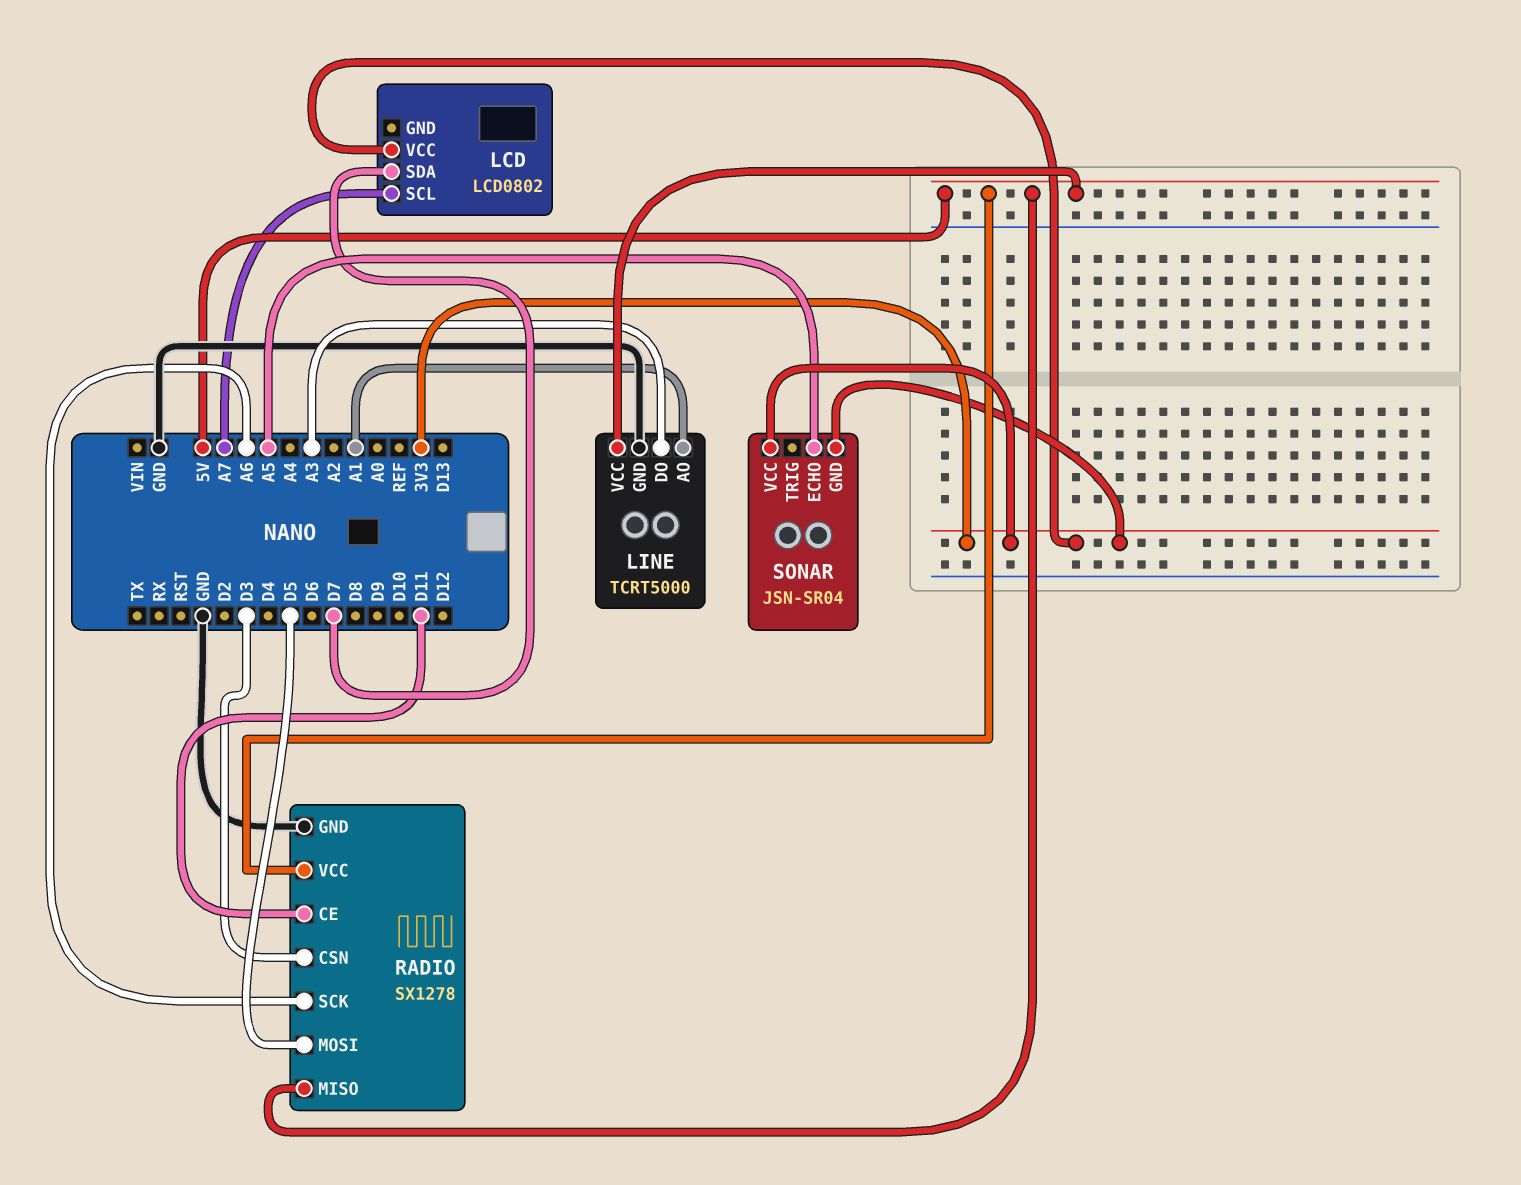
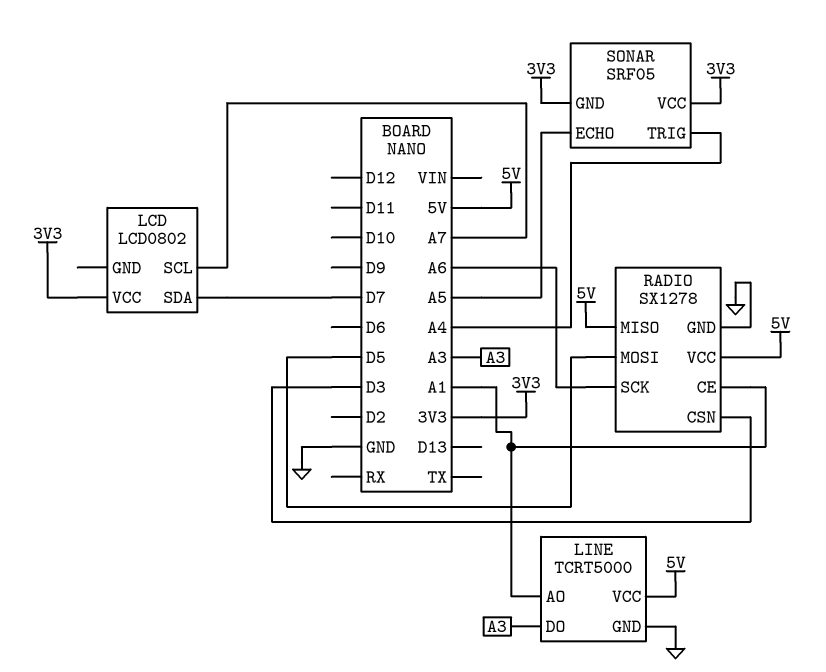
RADIO pin CE: D11 -> A1
SONAR: JSN-SR04 -> SRF05
SONAR pin TRIG: none -> A4

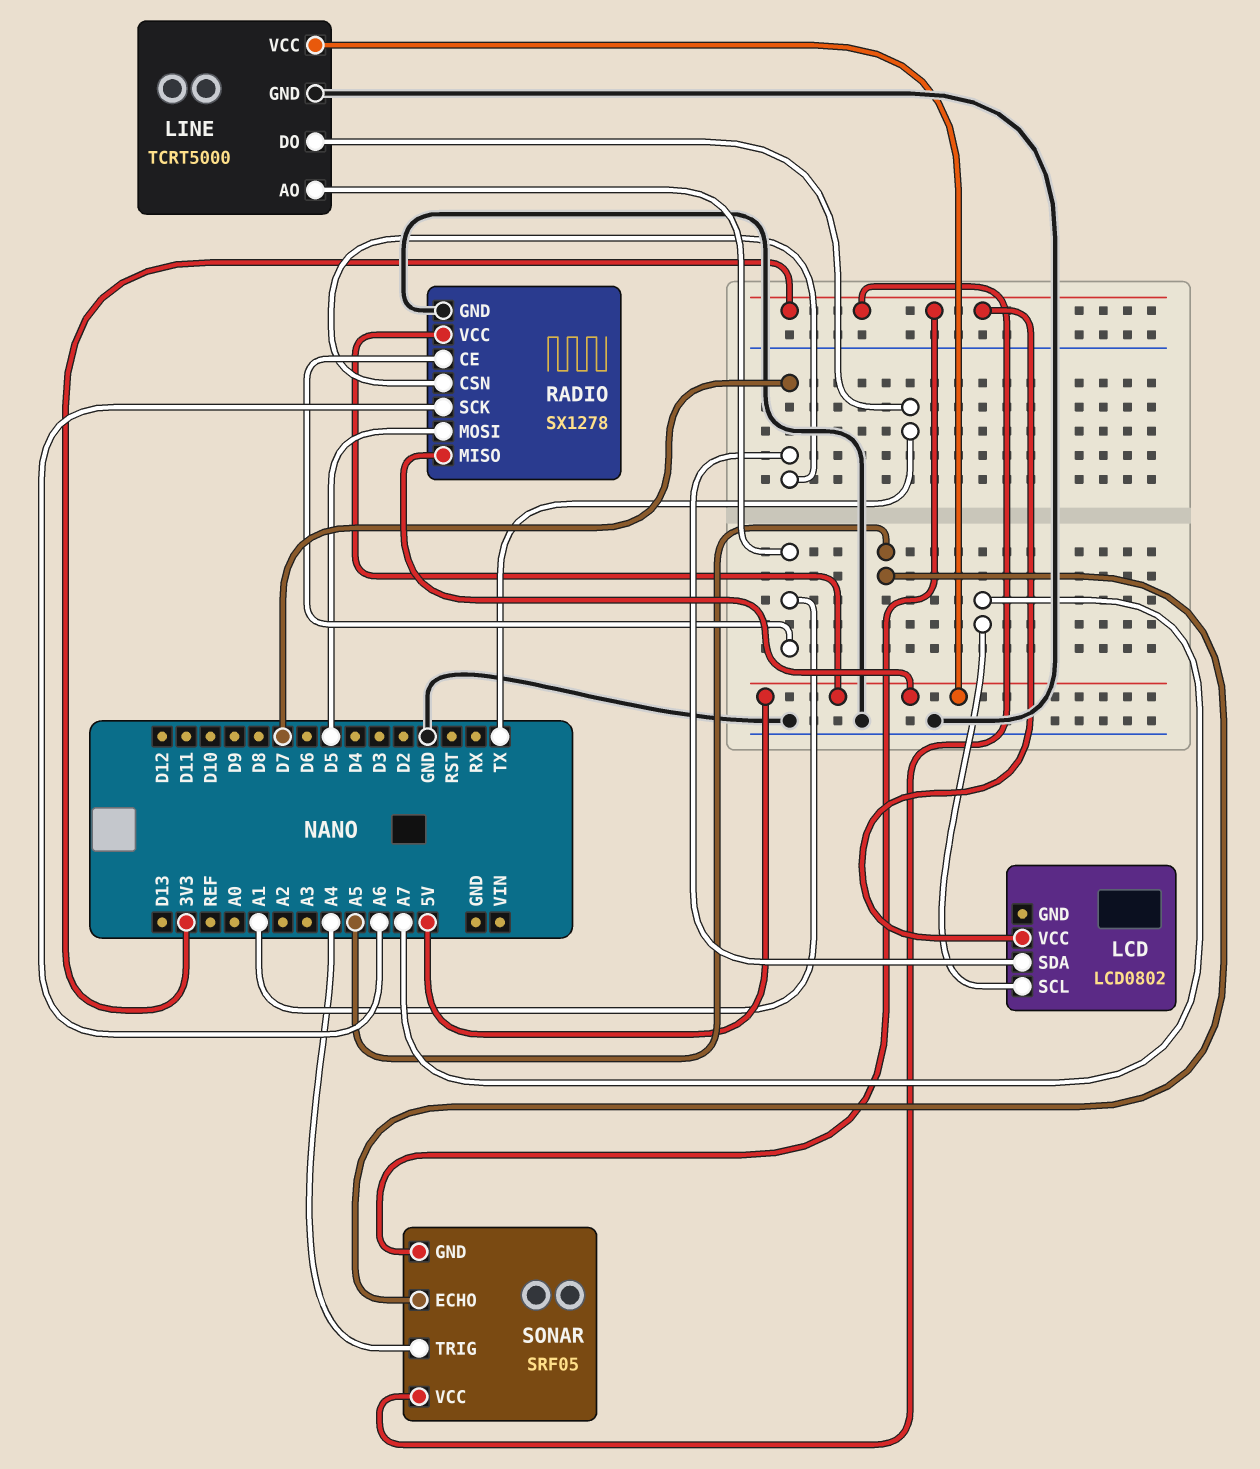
LINE pin DO: A3 -> TX
RADIO pin CSN: D3 -> D7

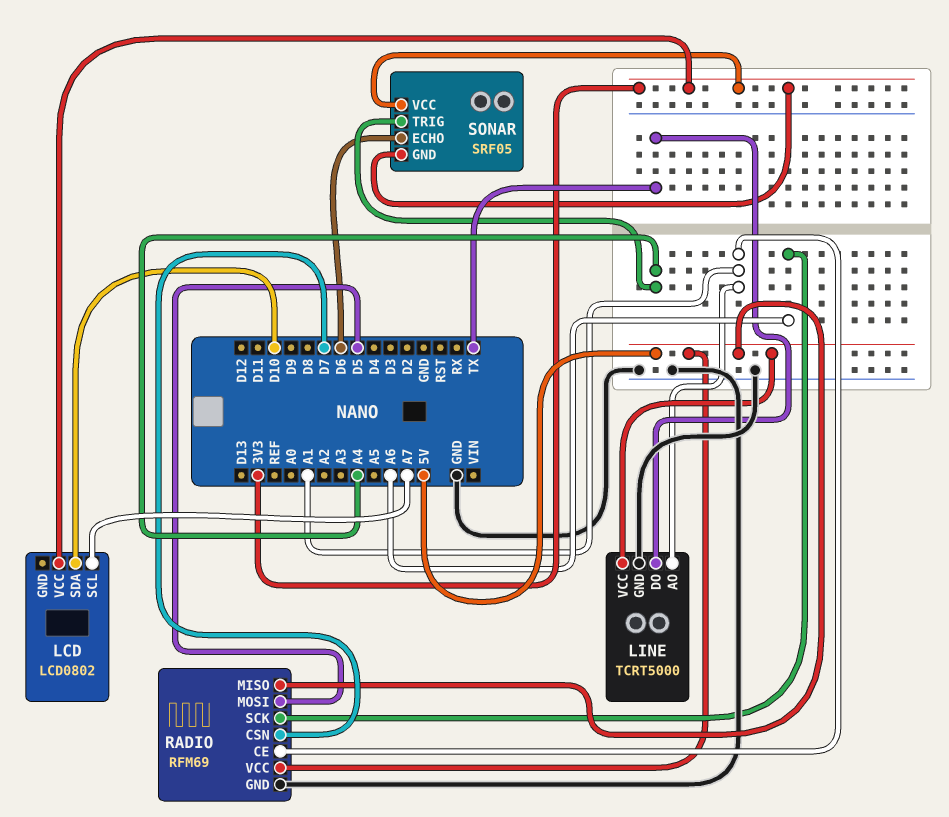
LCD pin SDA: D7 -> D10
RADIO: SX1278 -> RFM69
SONAR pin ECHO: A5 -> D6

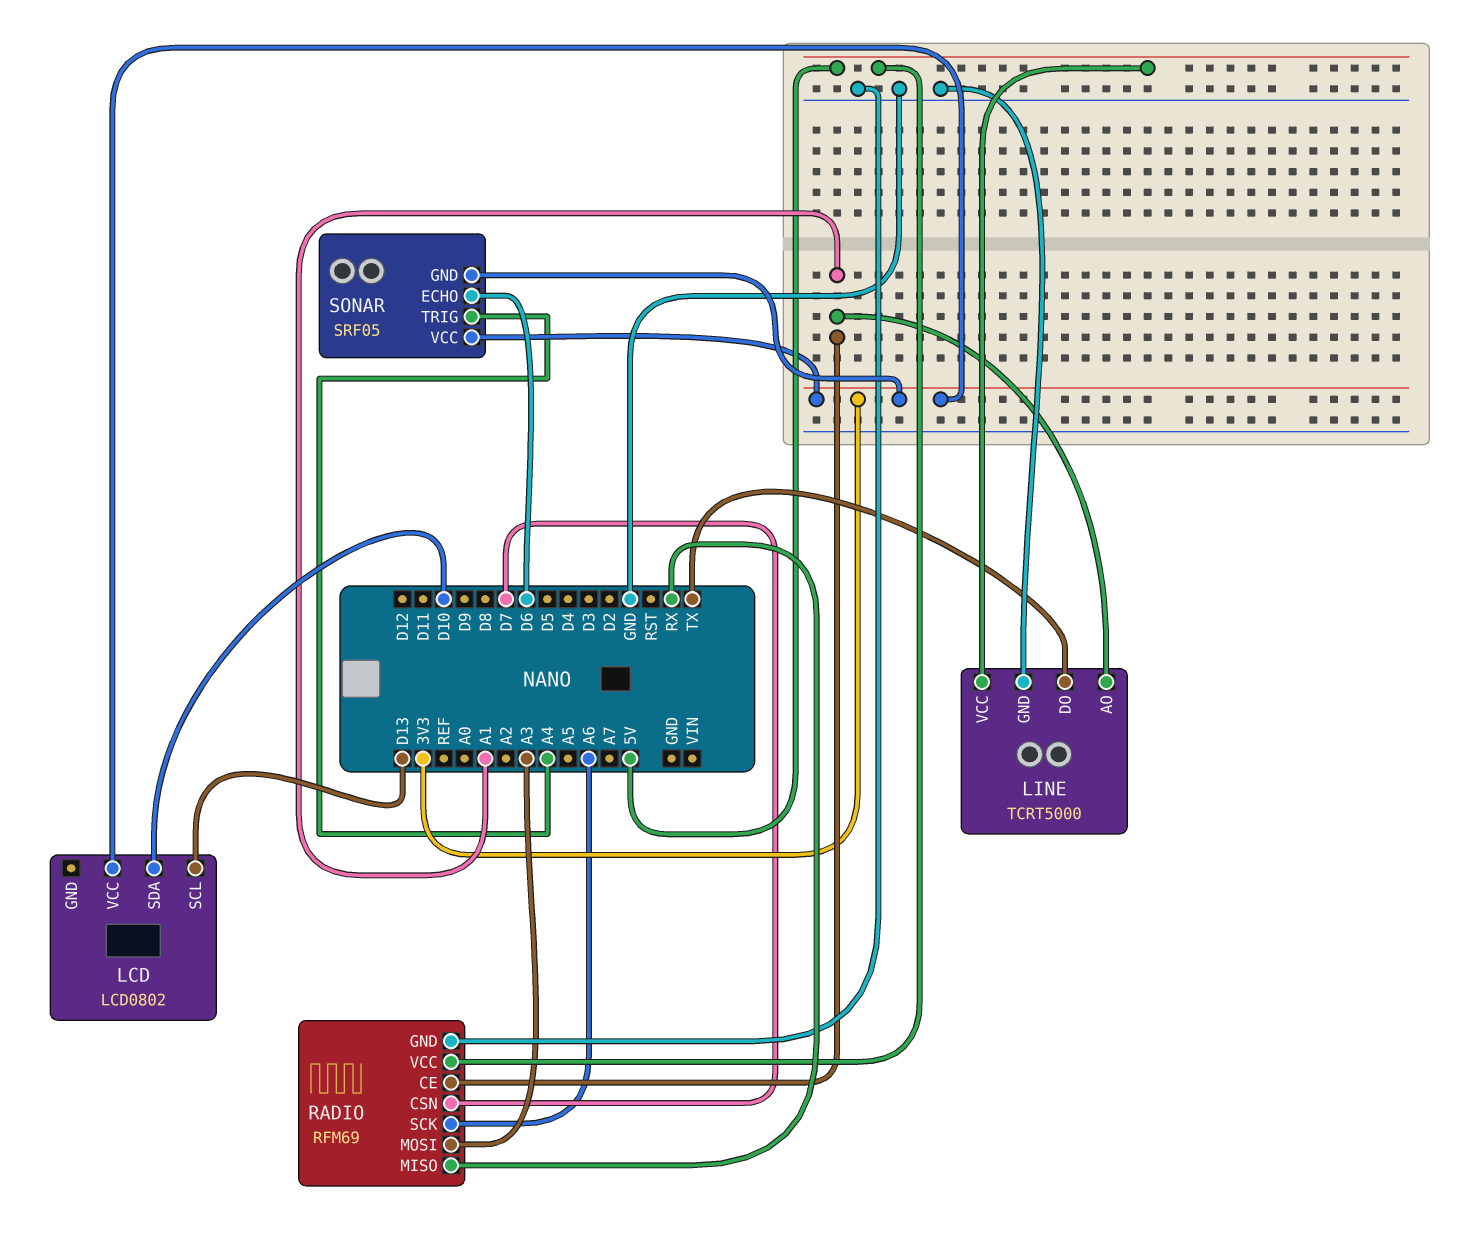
LCD pin SCL: A7 -> D13
RADIO pin MISO: 5V -> RX
RADIO pin MOSI: D5 -> A3

